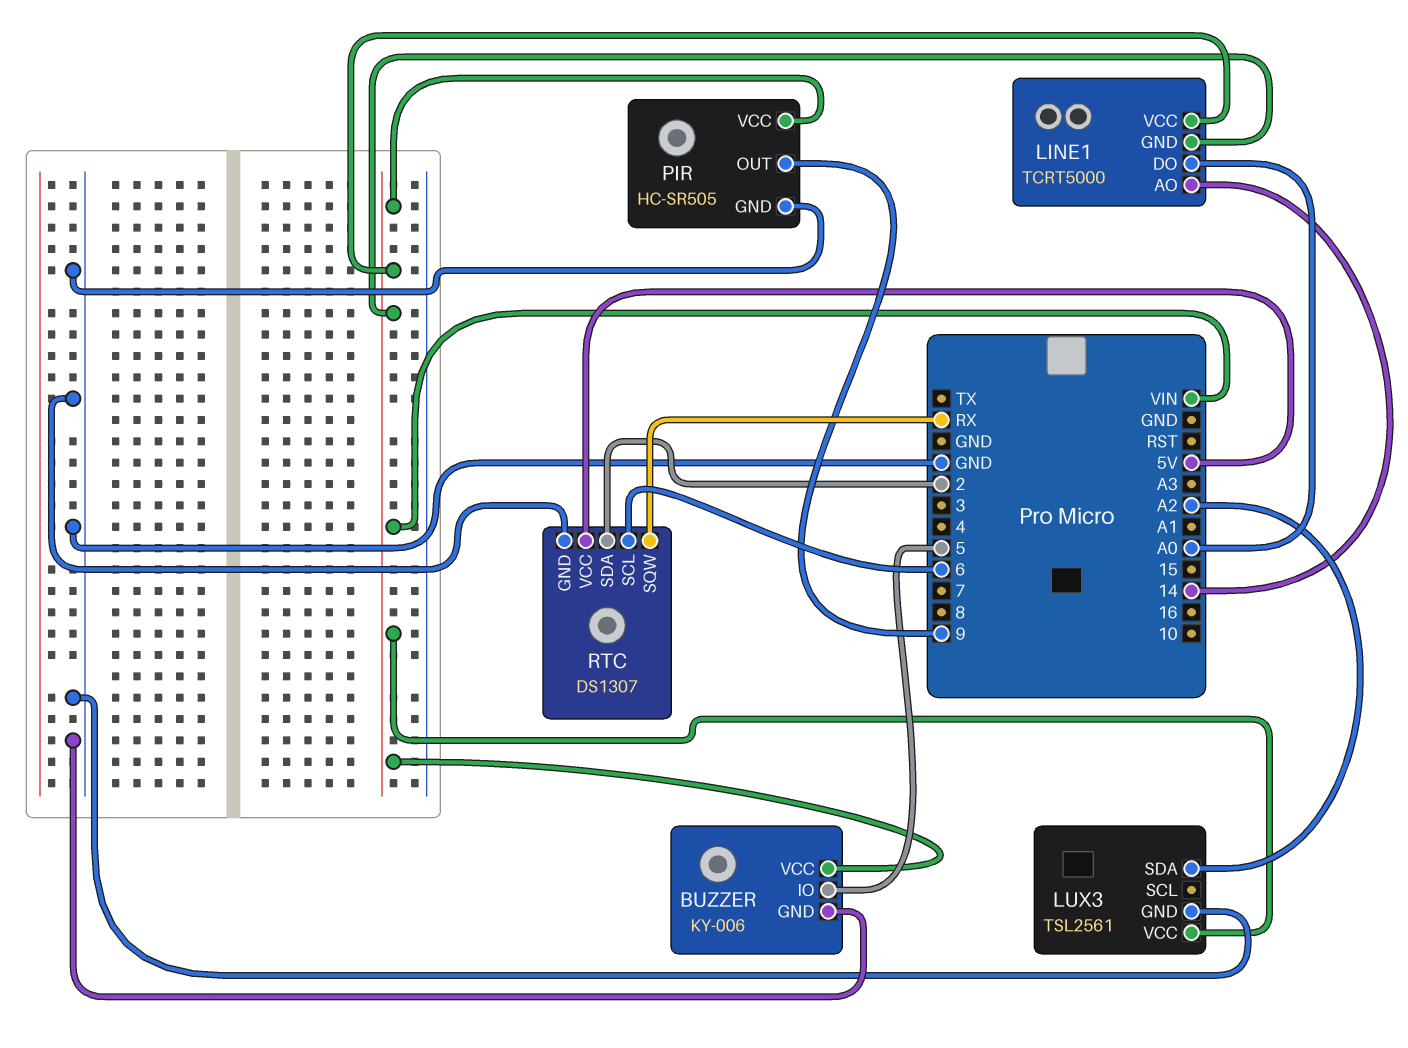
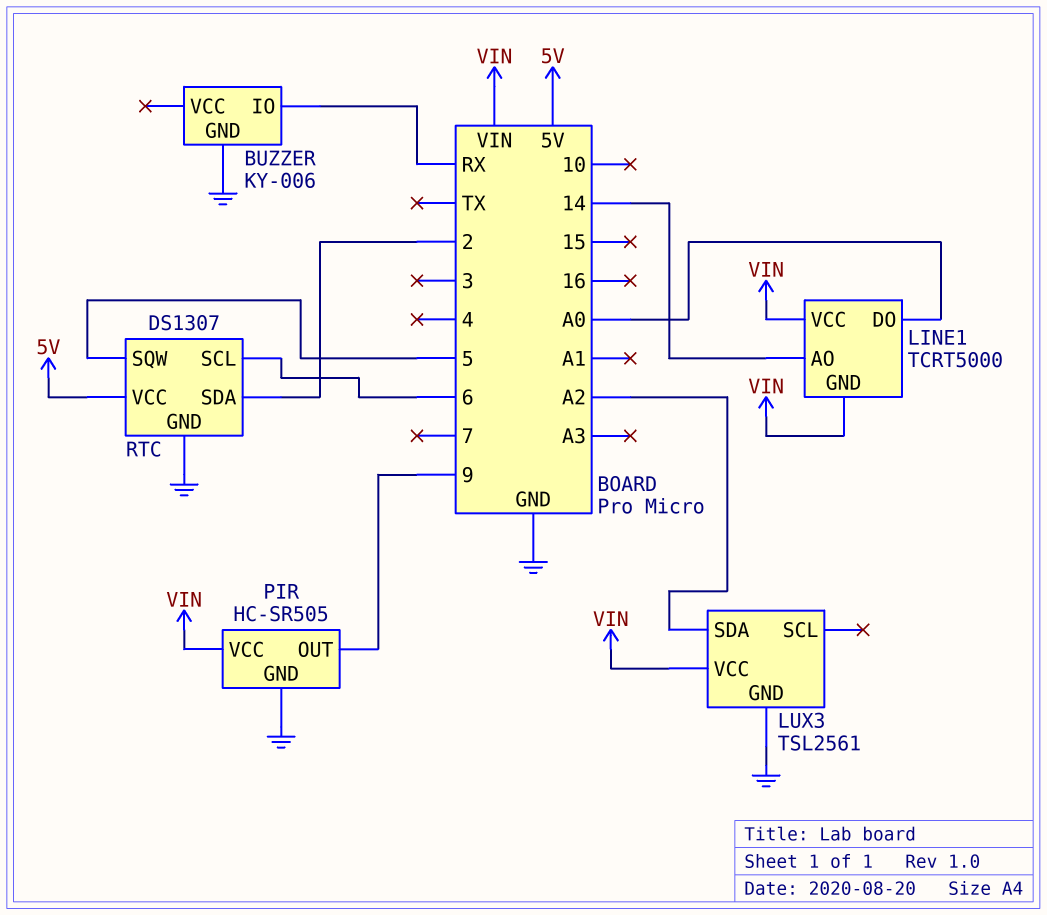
BUZZER pin IO: 5 -> RX
BUZZER pin VCC: VIN -> none
RTC pin SQW: RX -> 5

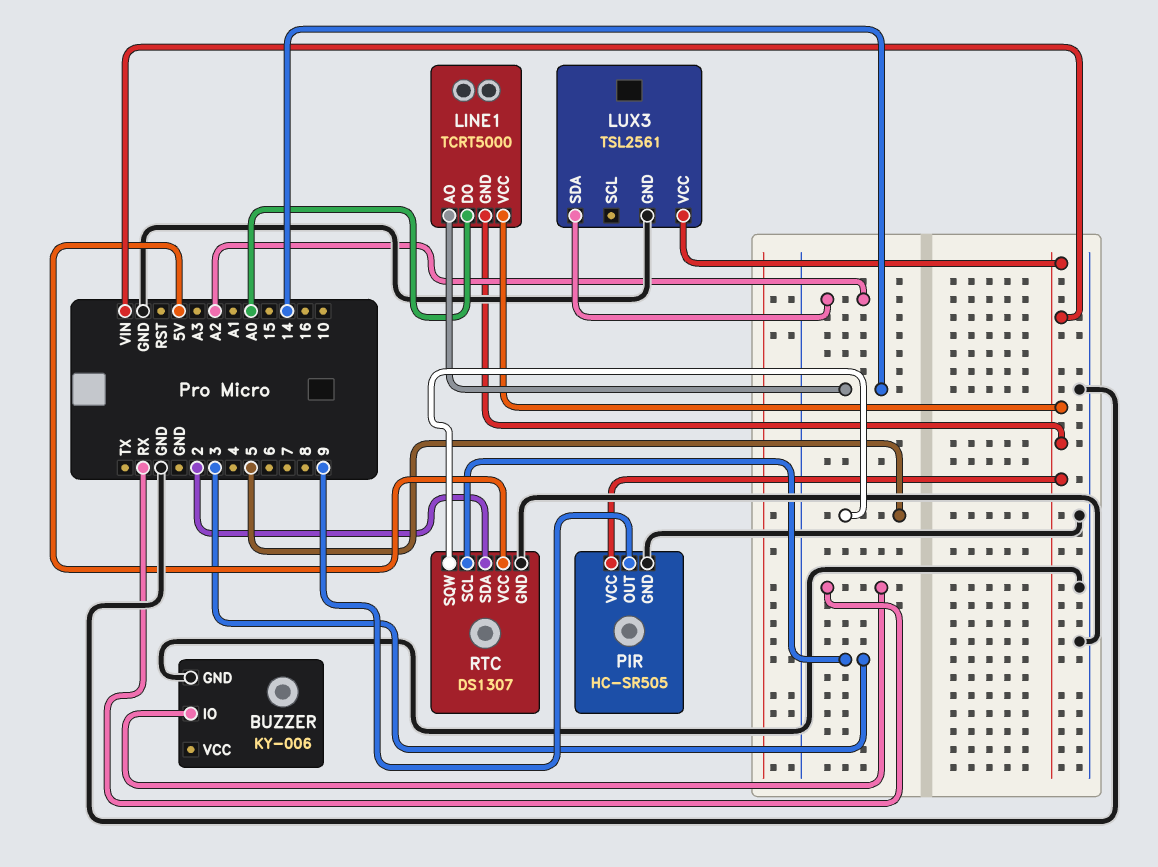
RTC pin SCL: 6 -> 3

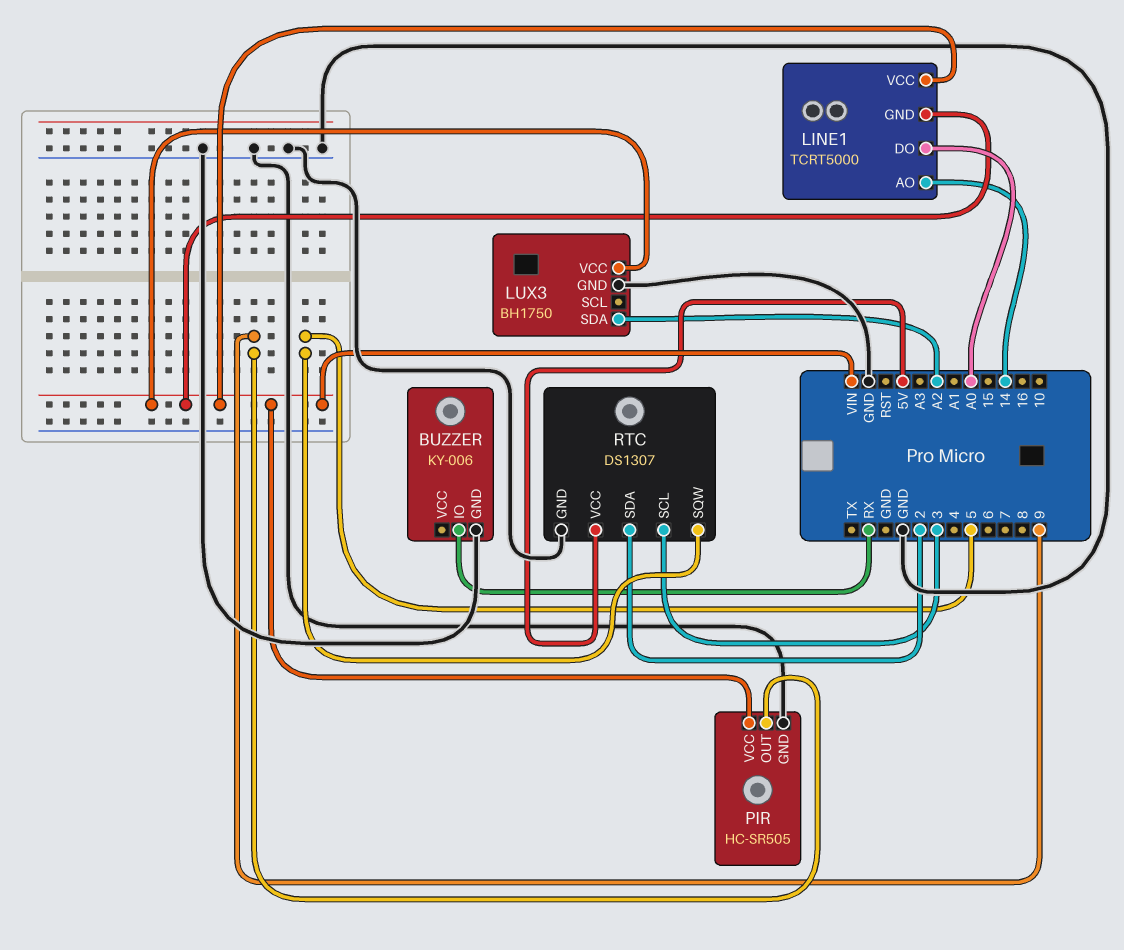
LUX3: TSL2561 -> BH1750

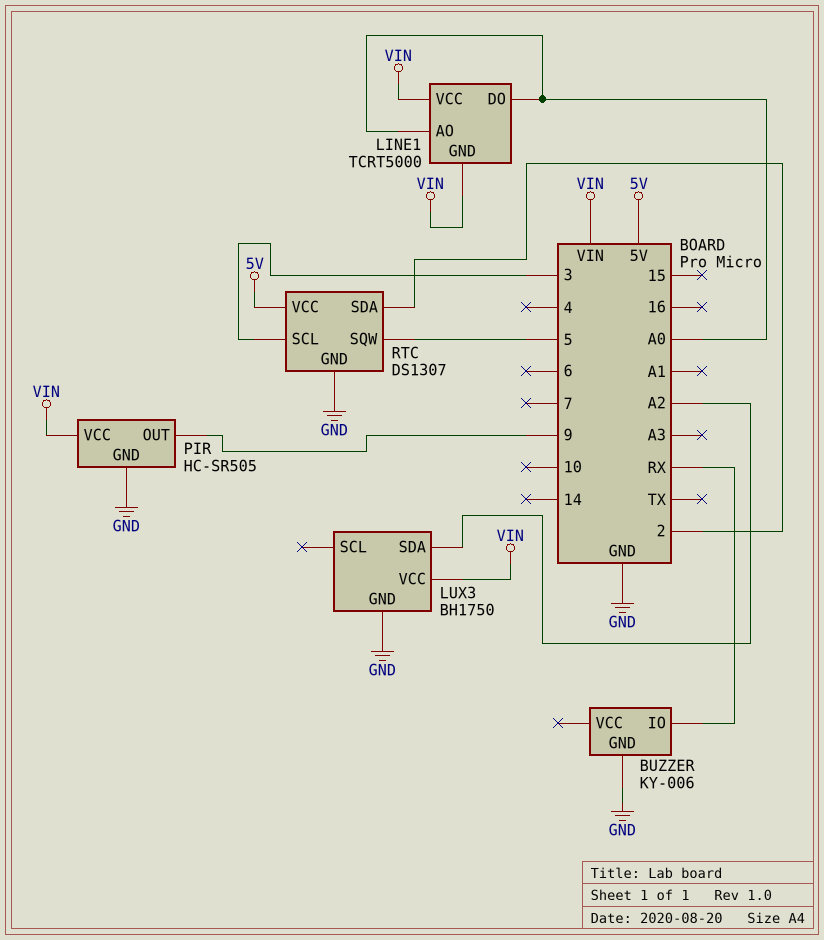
LINE1 pin AO: 14 -> A0

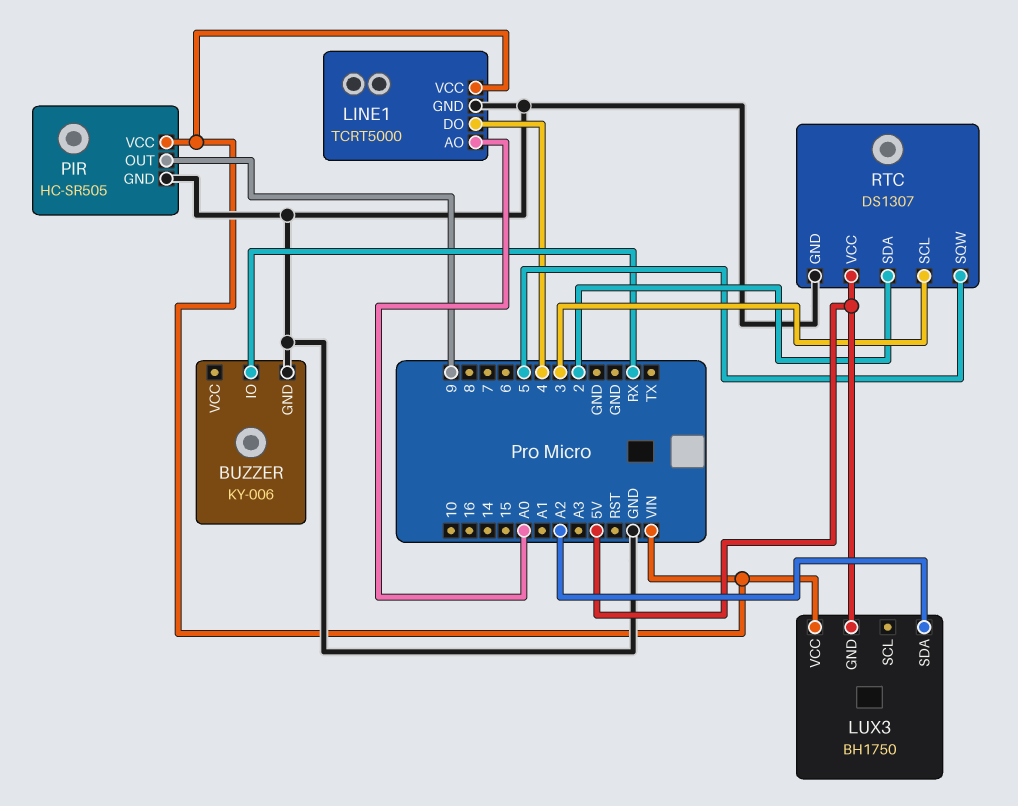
LINE1 pin DO: A0 -> 4
LINE1 pin GND: VIN -> GND
LUX3 pin GND: GND -> 5V

